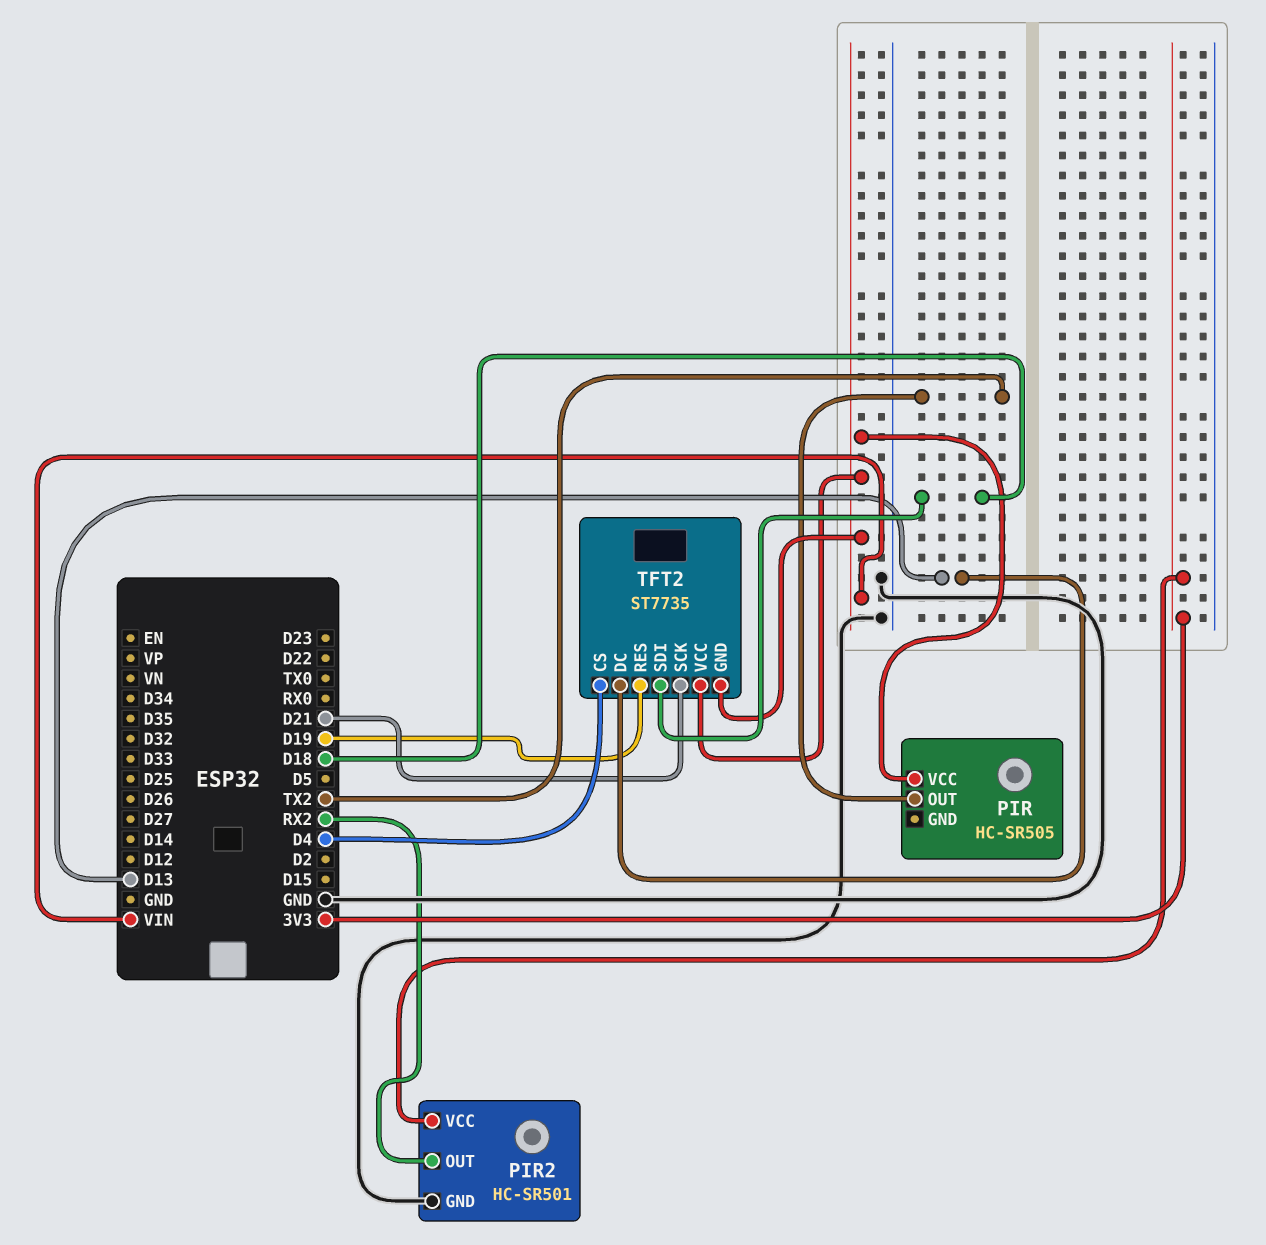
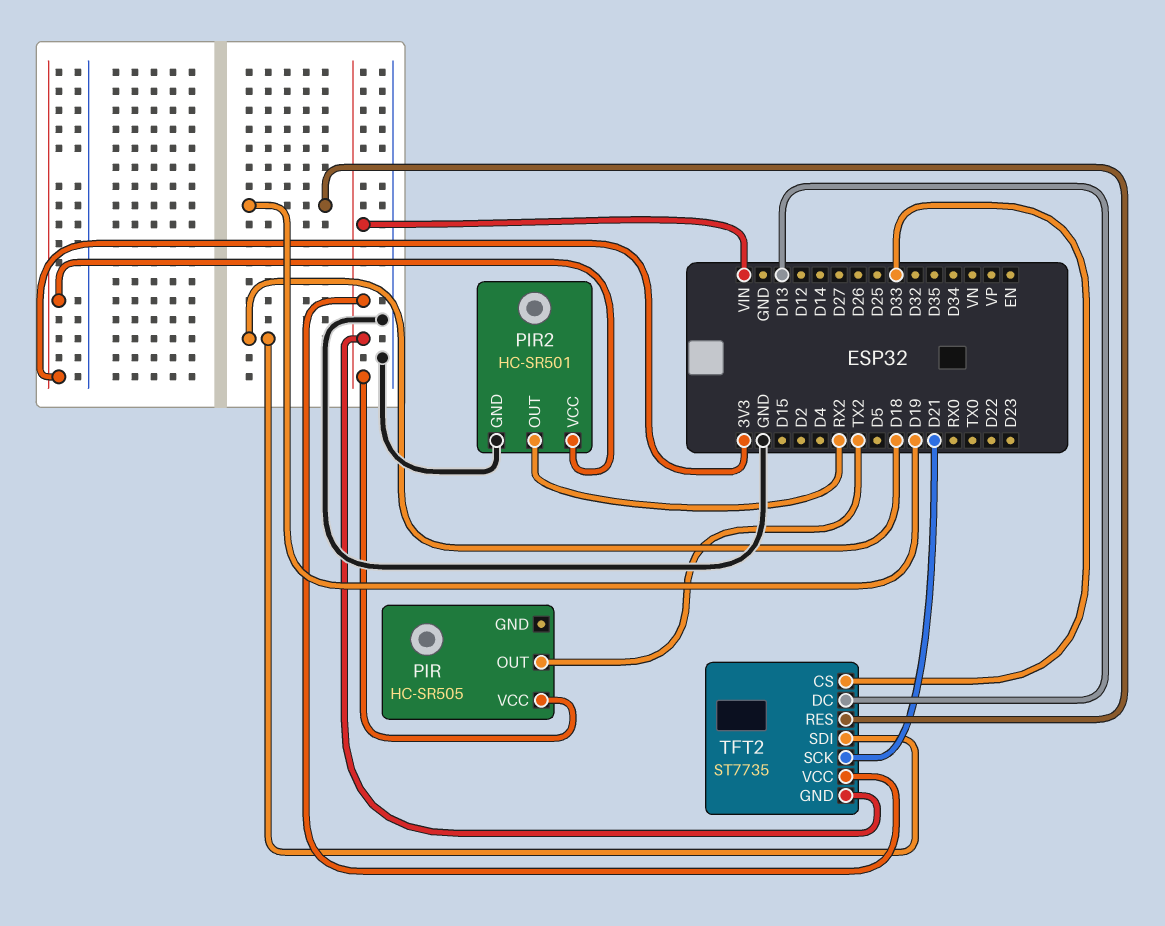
TFT2 pin CS: D4 -> D33

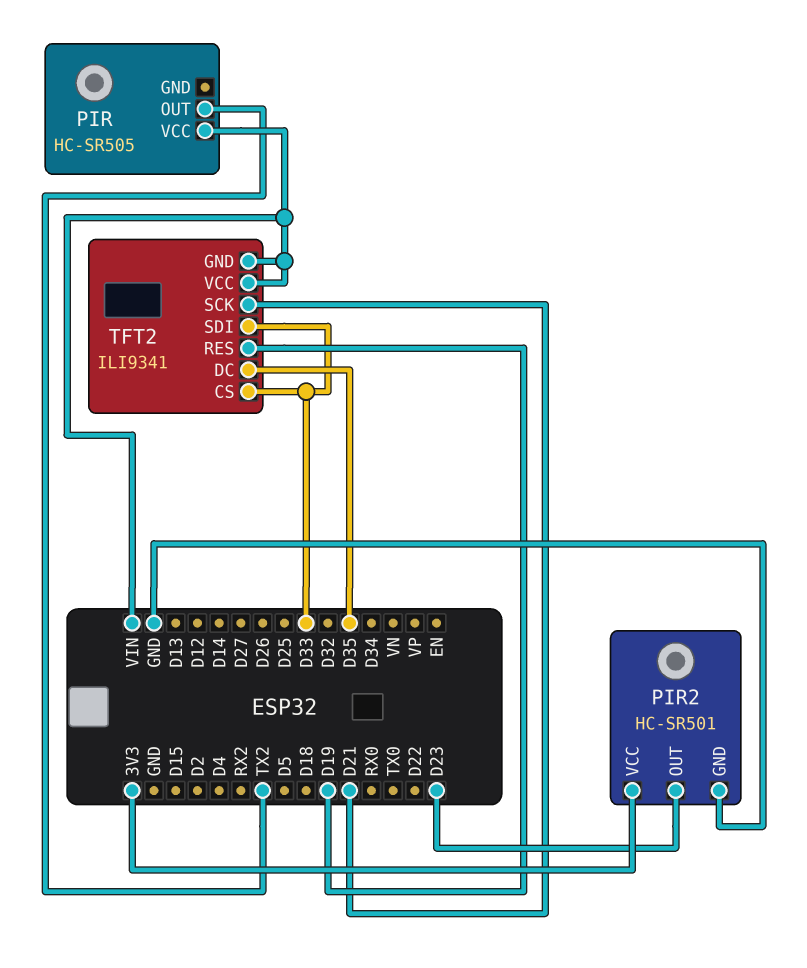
PIR2 pin OUT: RX2 -> D23
TFT2: ST7735 -> ILI9341
TFT2 pin DC: D13 -> D35
TFT2 pin SDI: D18 -> D33

